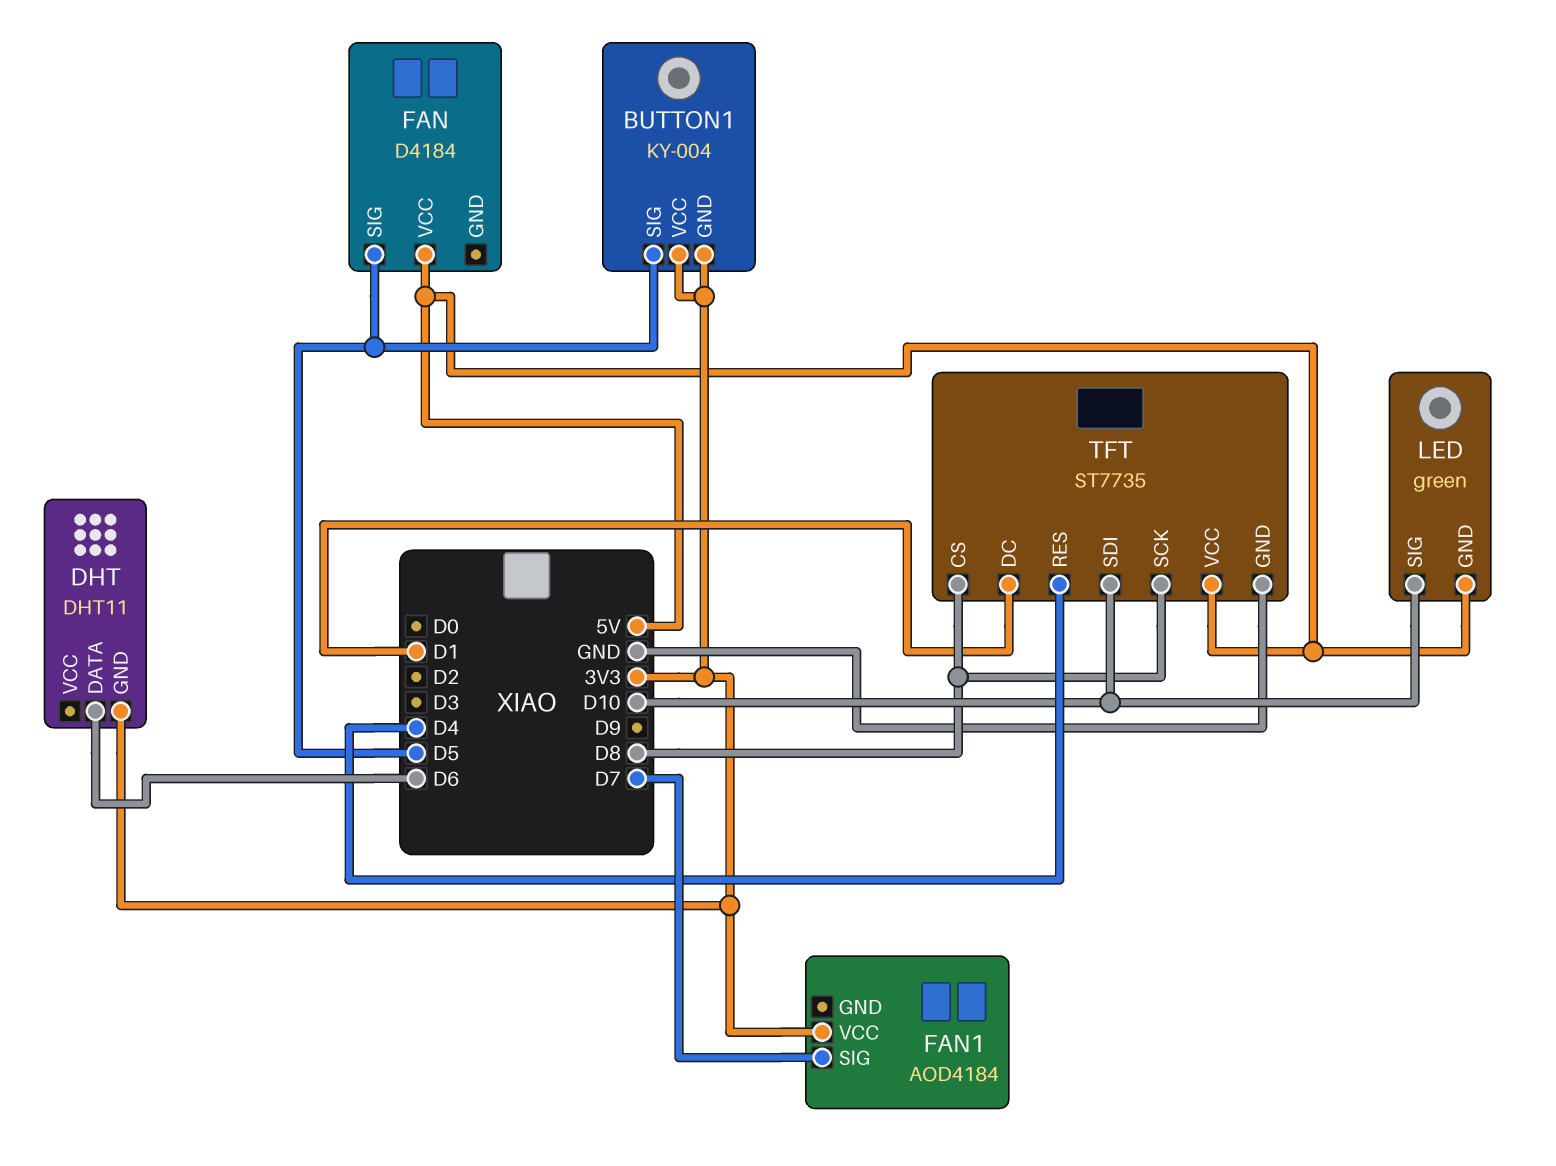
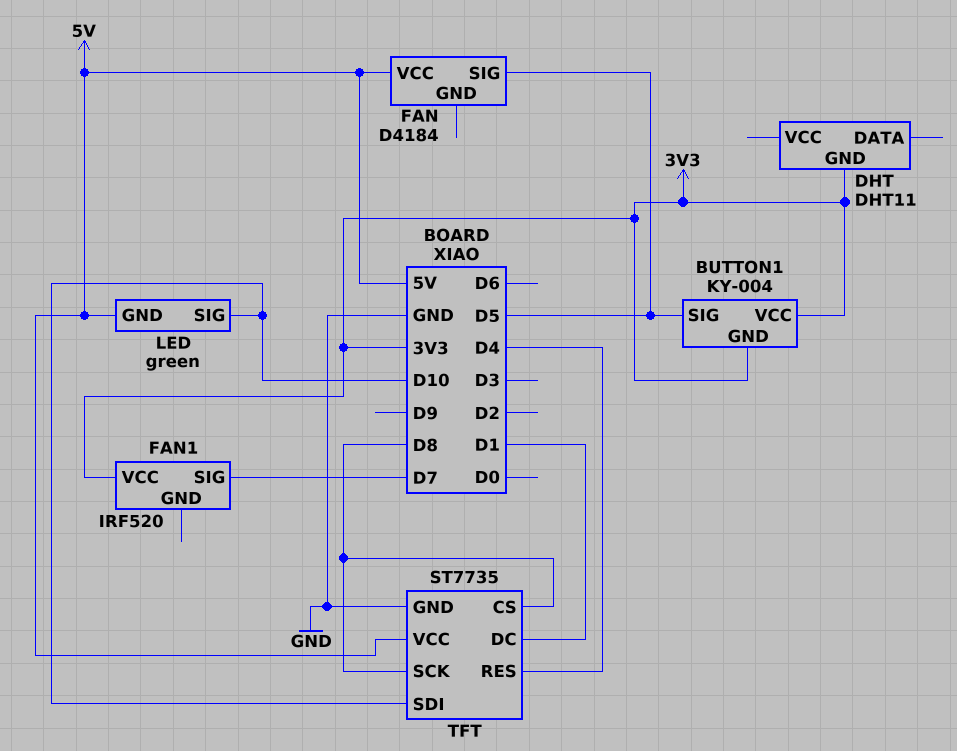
DHT pin DATA: D6 -> none
FAN1: AOD4184 -> IRF520

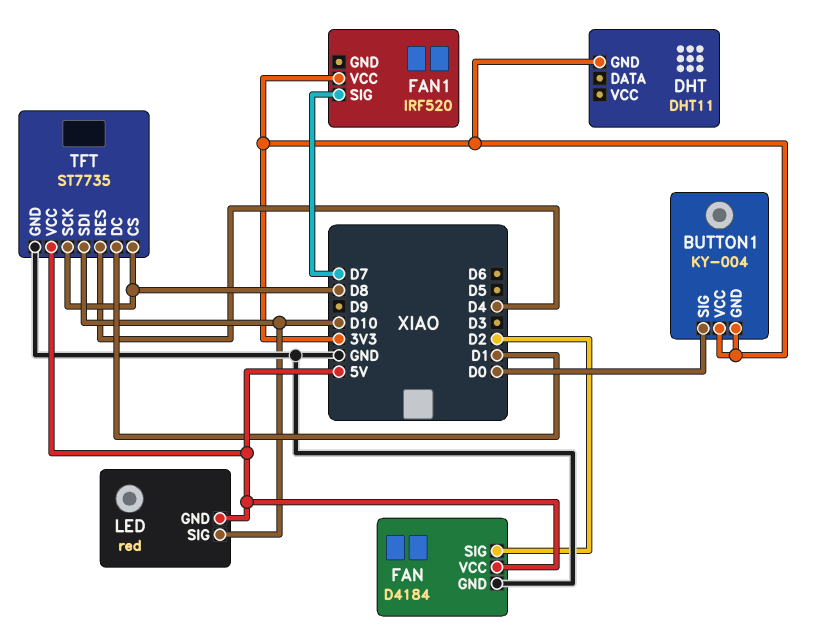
BUTTON1 pin SIG: D5 -> D0
FAN pin GND: none -> GND
FAN pin SIG: D5 -> D2
LED: green -> red

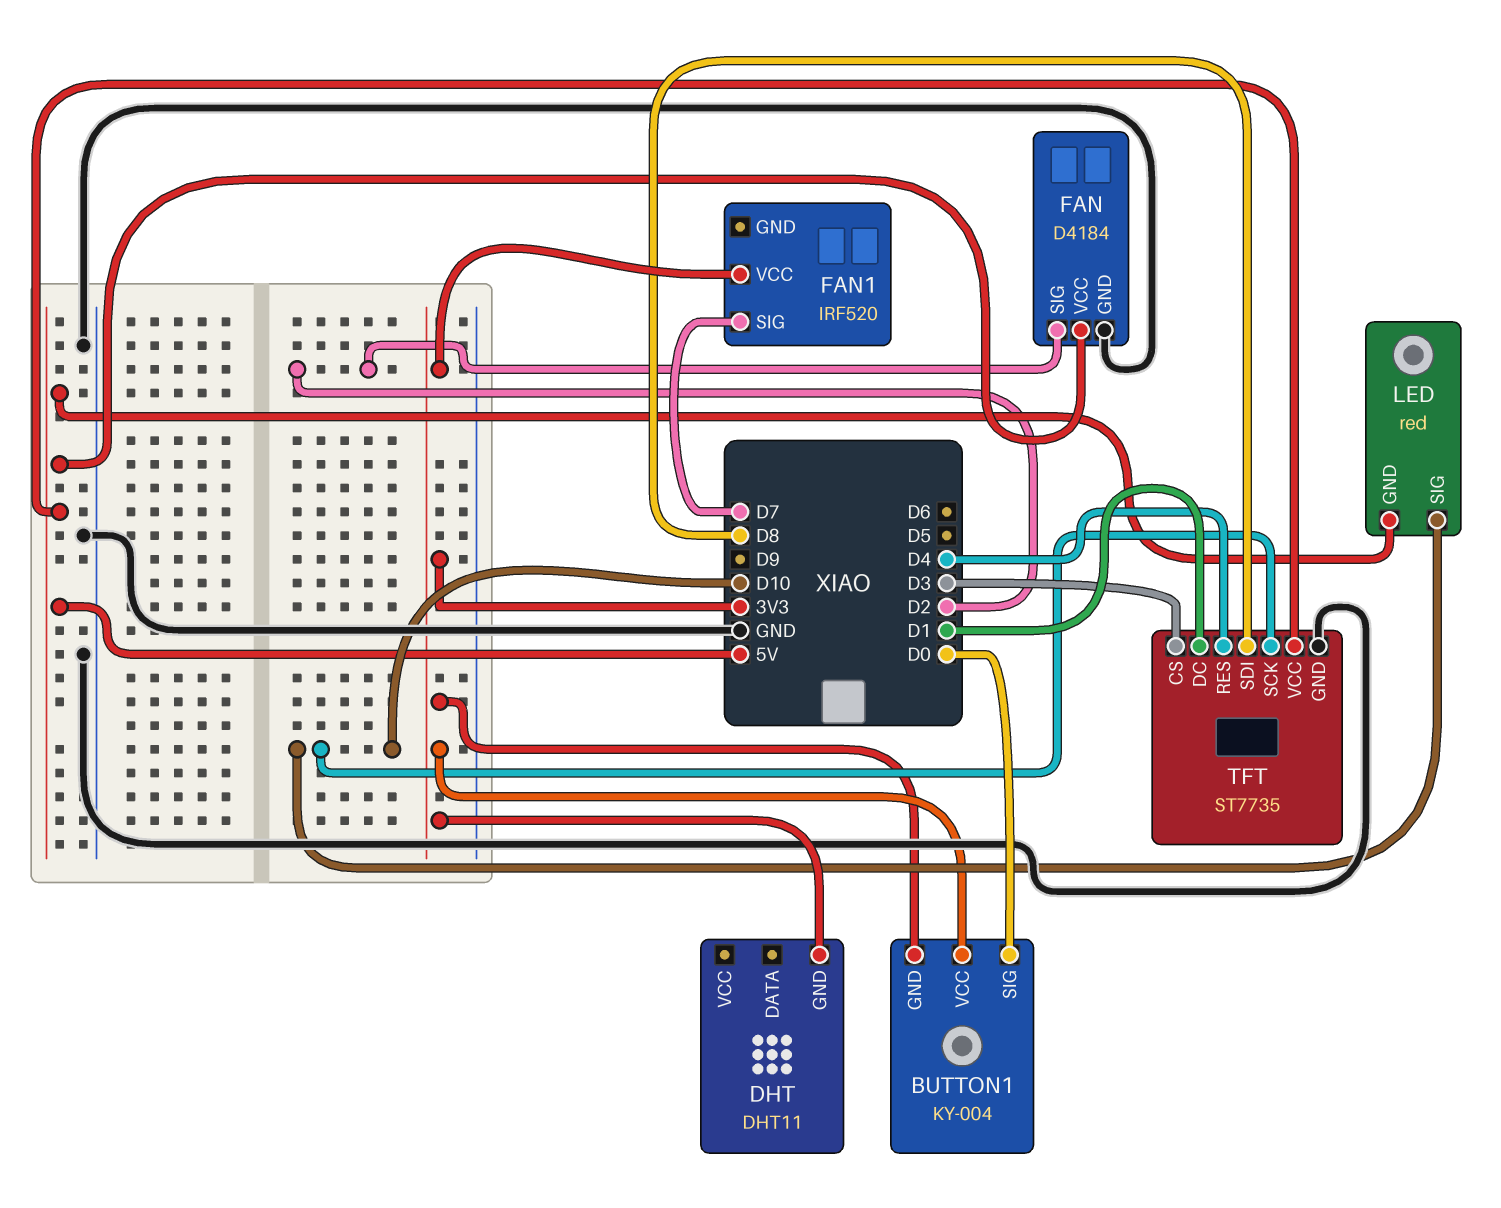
TFT pin CS: D8 -> D3
TFT pin SCK: D8 -> D10
TFT pin SDI: D10 -> D8

